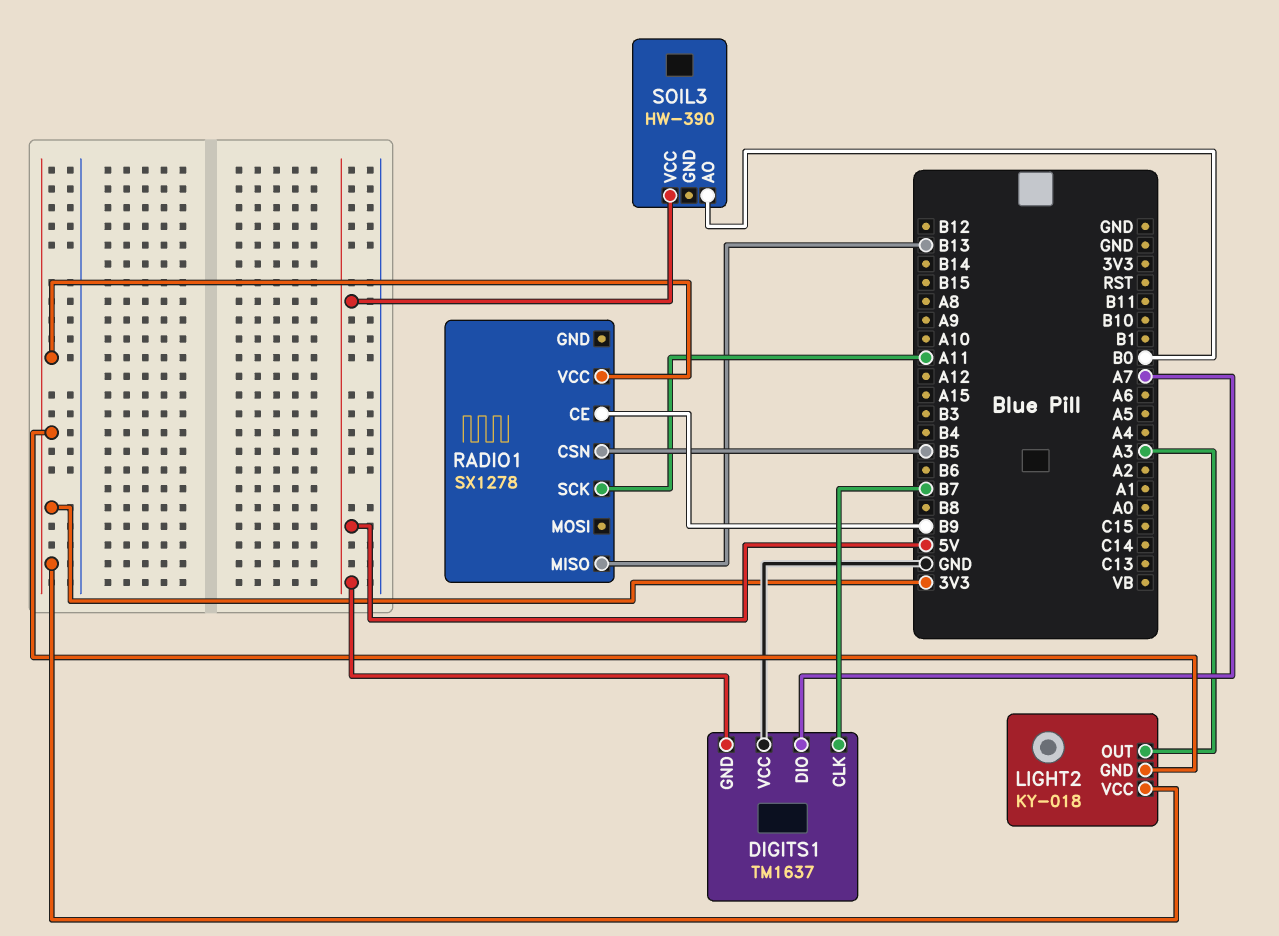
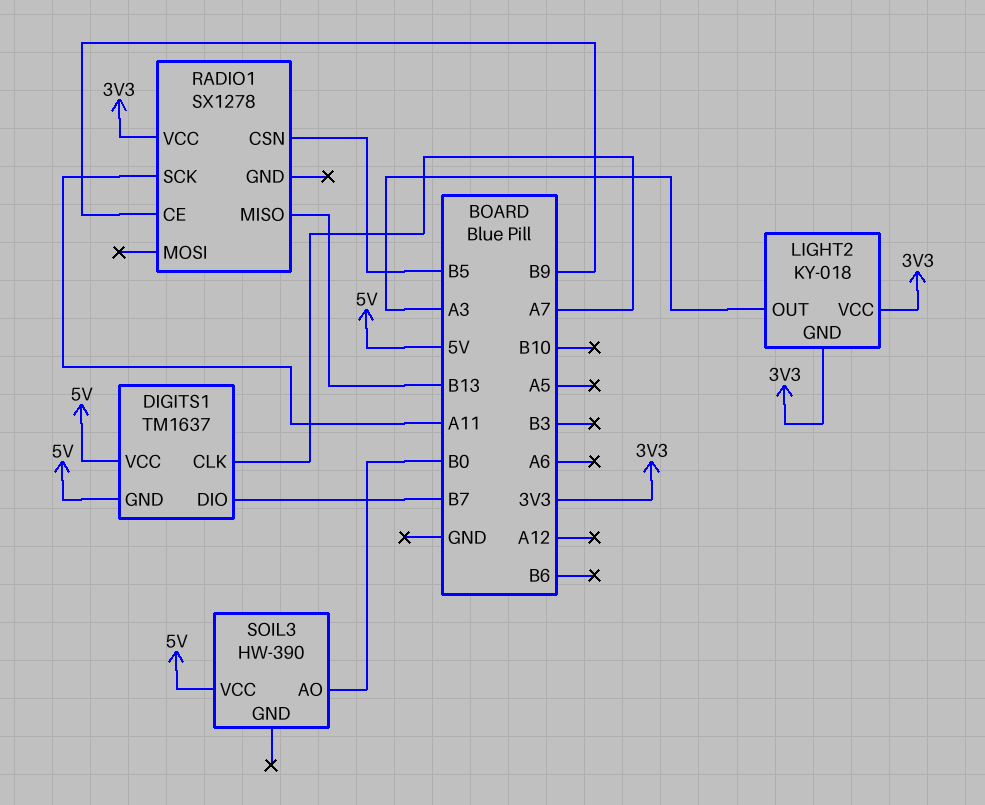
DIGITS1 pin CLK: B7 -> A7
DIGITS1 pin DIO: A7 -> B7
DIGITS1 pin VCC: GND -> 5V

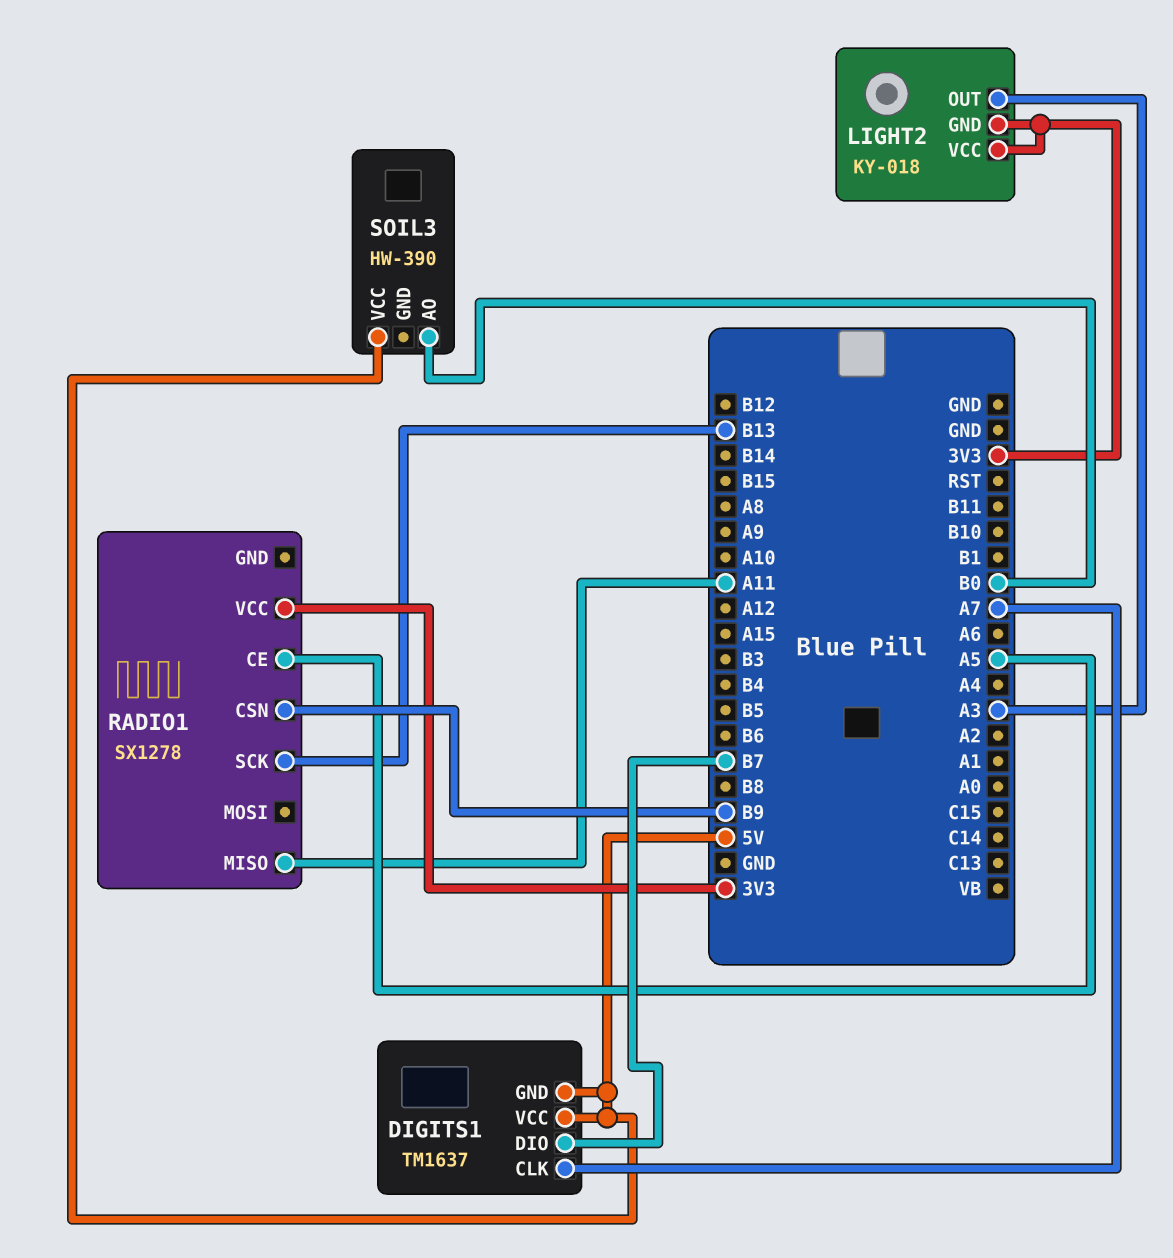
RADIO1 pin CE: B9 -> A5
RADIO1 pin CSN: B5 -> B9
RADIO1 pin MISO: B13 -> A11
RADIO1 pin SCK: A11 -> B13

